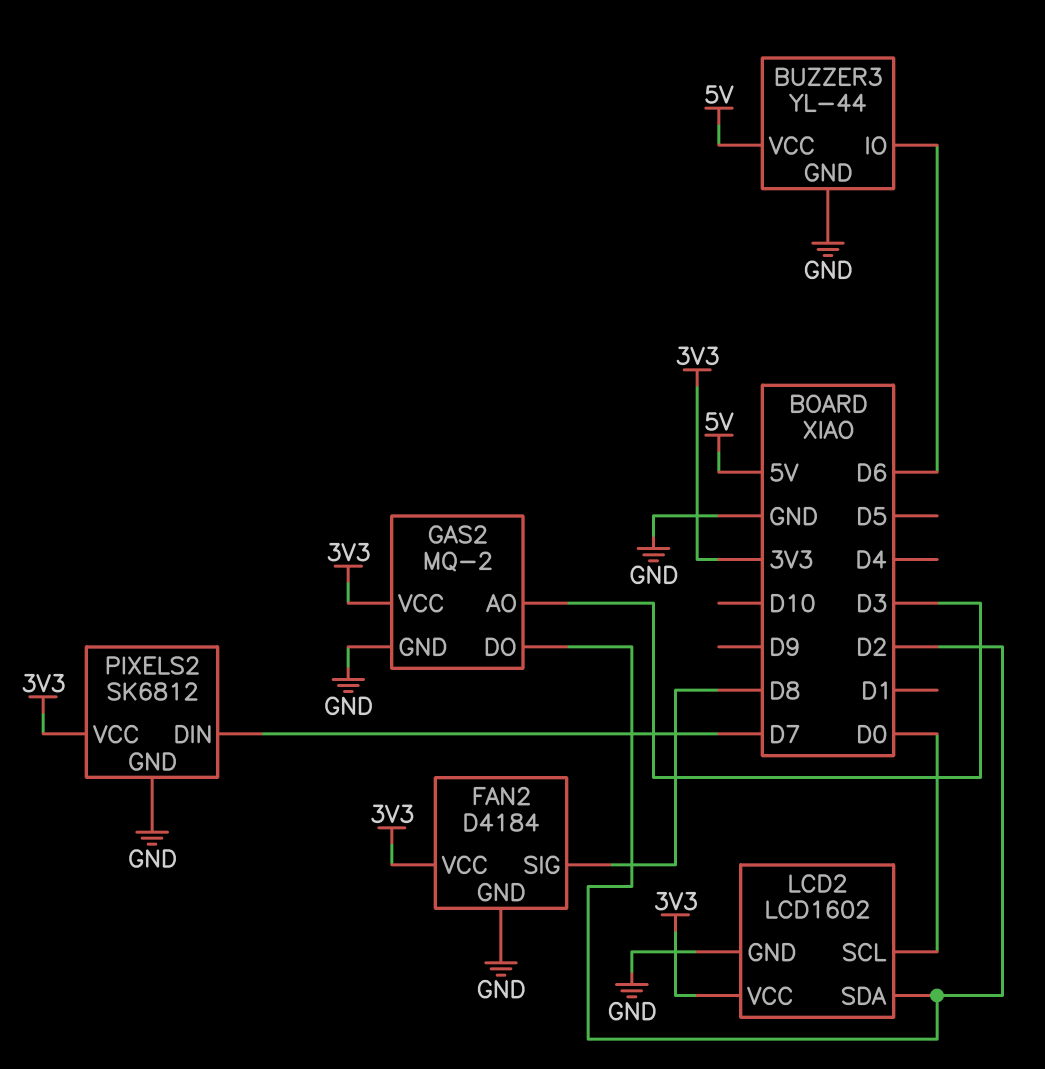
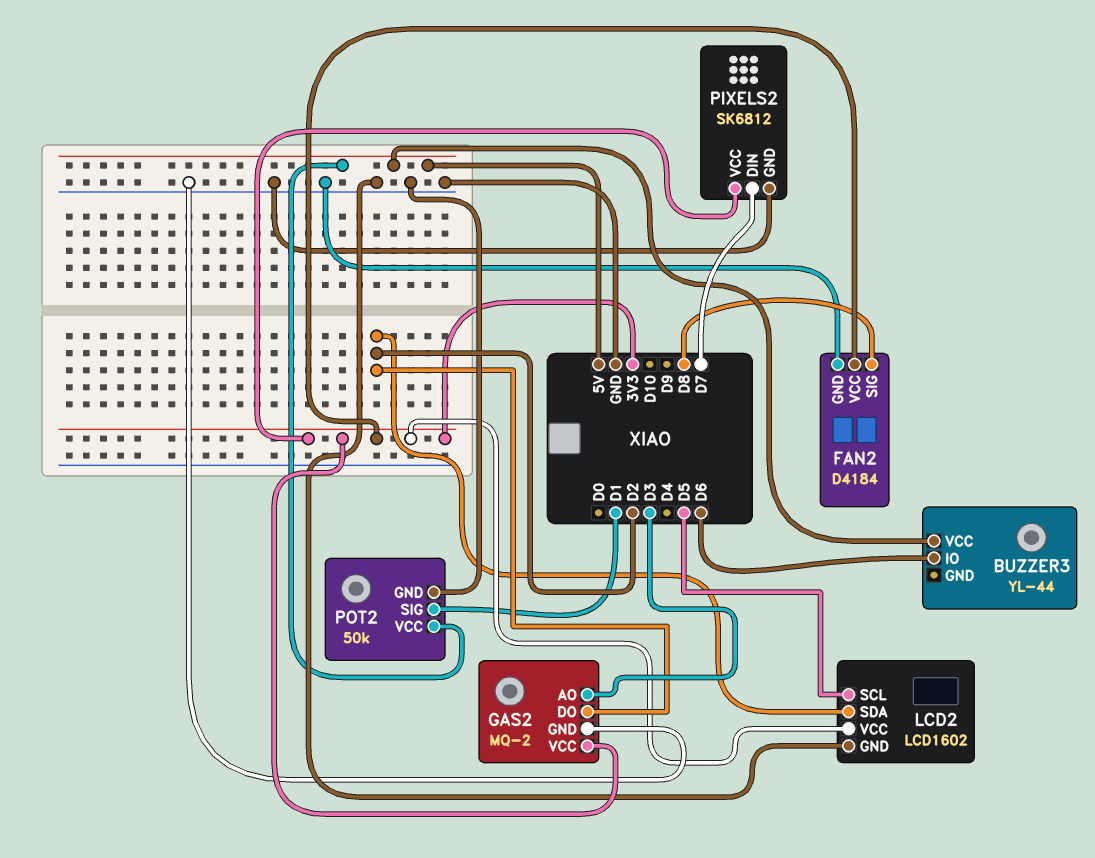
BUZZER3 pin GND: GND -> none
LCD2 pin SCL: D0 -> D5
POT2: none -> 50k
POT2 pin GND: none -> GND
POT2 pin SIG: none -> D1
POT2 pin VCC: none -> 5V

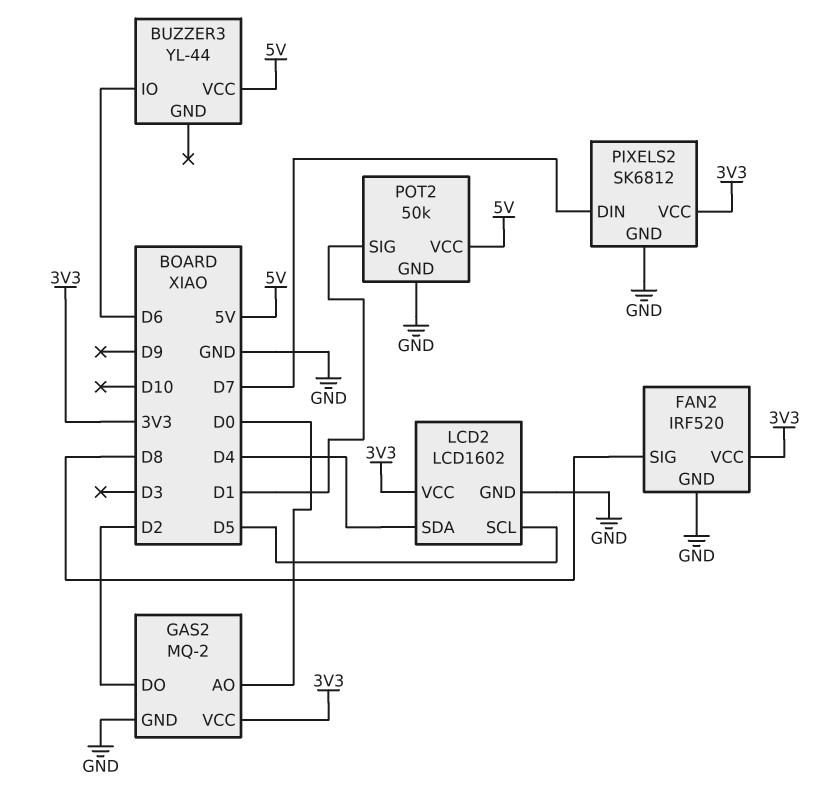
FAN2: D4184 -> IRF520
GAS2 pin AO: D3 -> D0
LCD2 pin SDA: D2 -> D4

